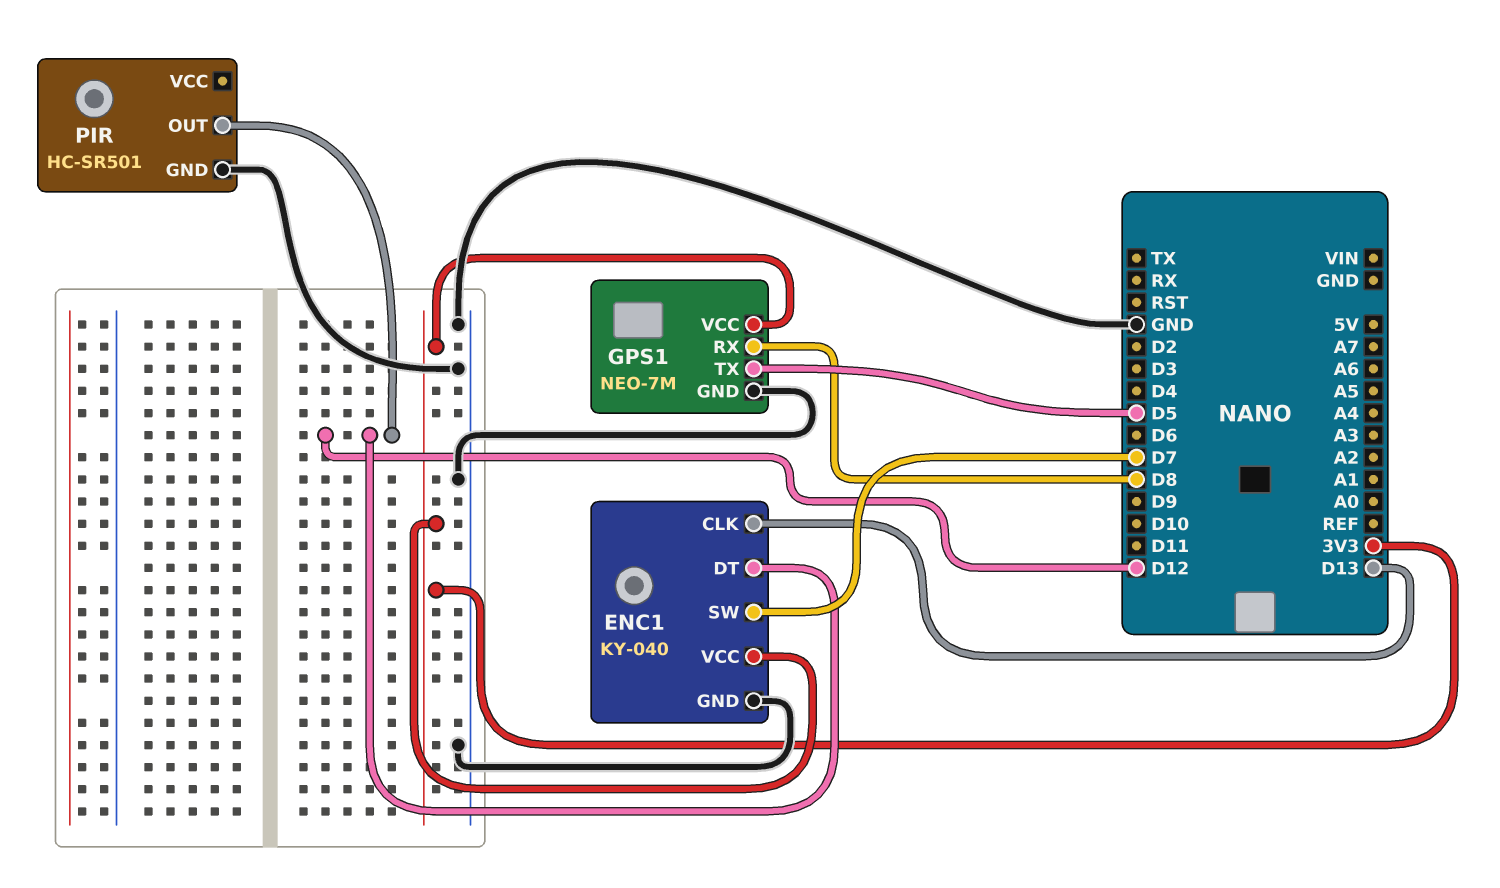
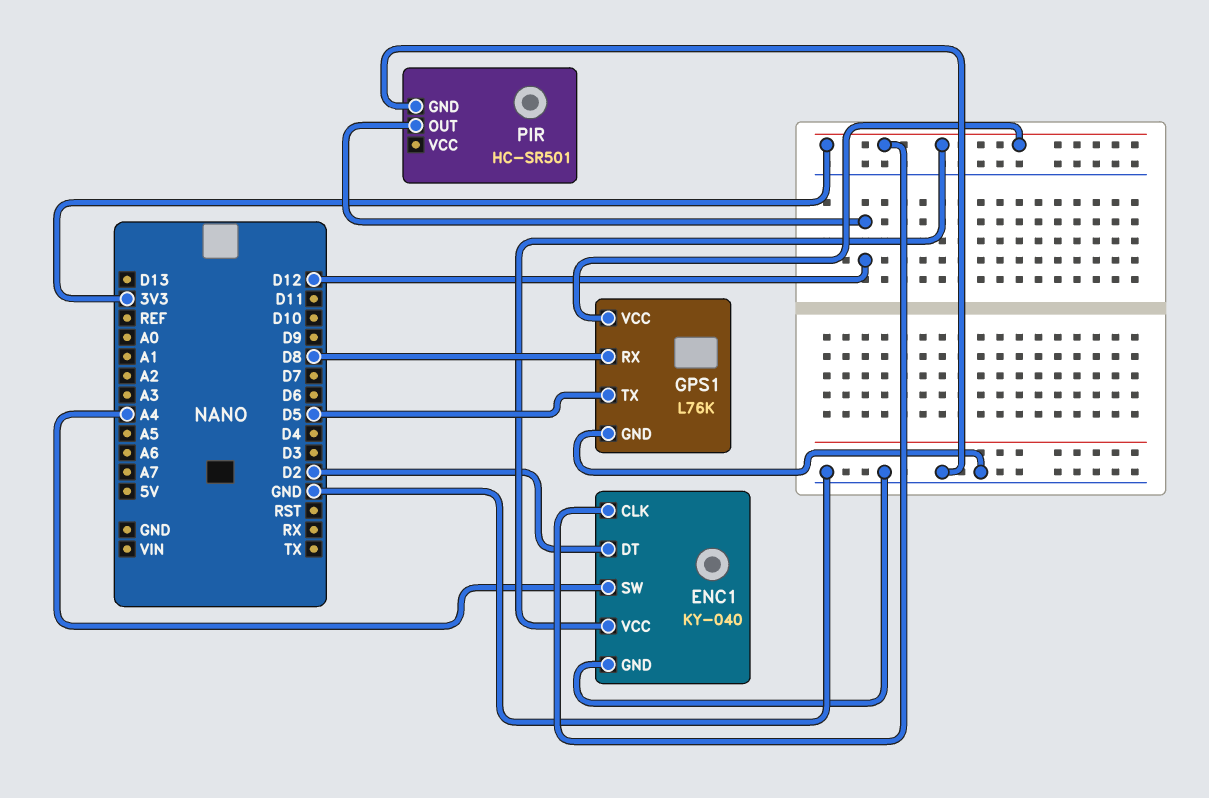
ENC1 pin CLK: D13 -> 3V3
ENC1 pin DT: D12 -> D2
ENC1 pin SW: D7 -> A4
GPS1: NEO-7M -> L76K

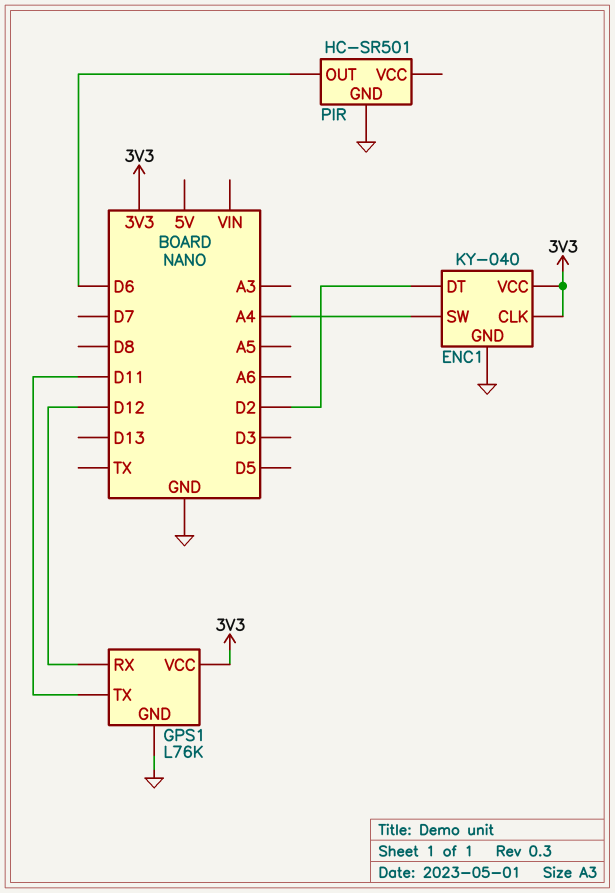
GPS1 pin RX: D8 -> D12
GPS1 pin TX: D5 -> D11
PIR pin OUT: D12 -> D6

